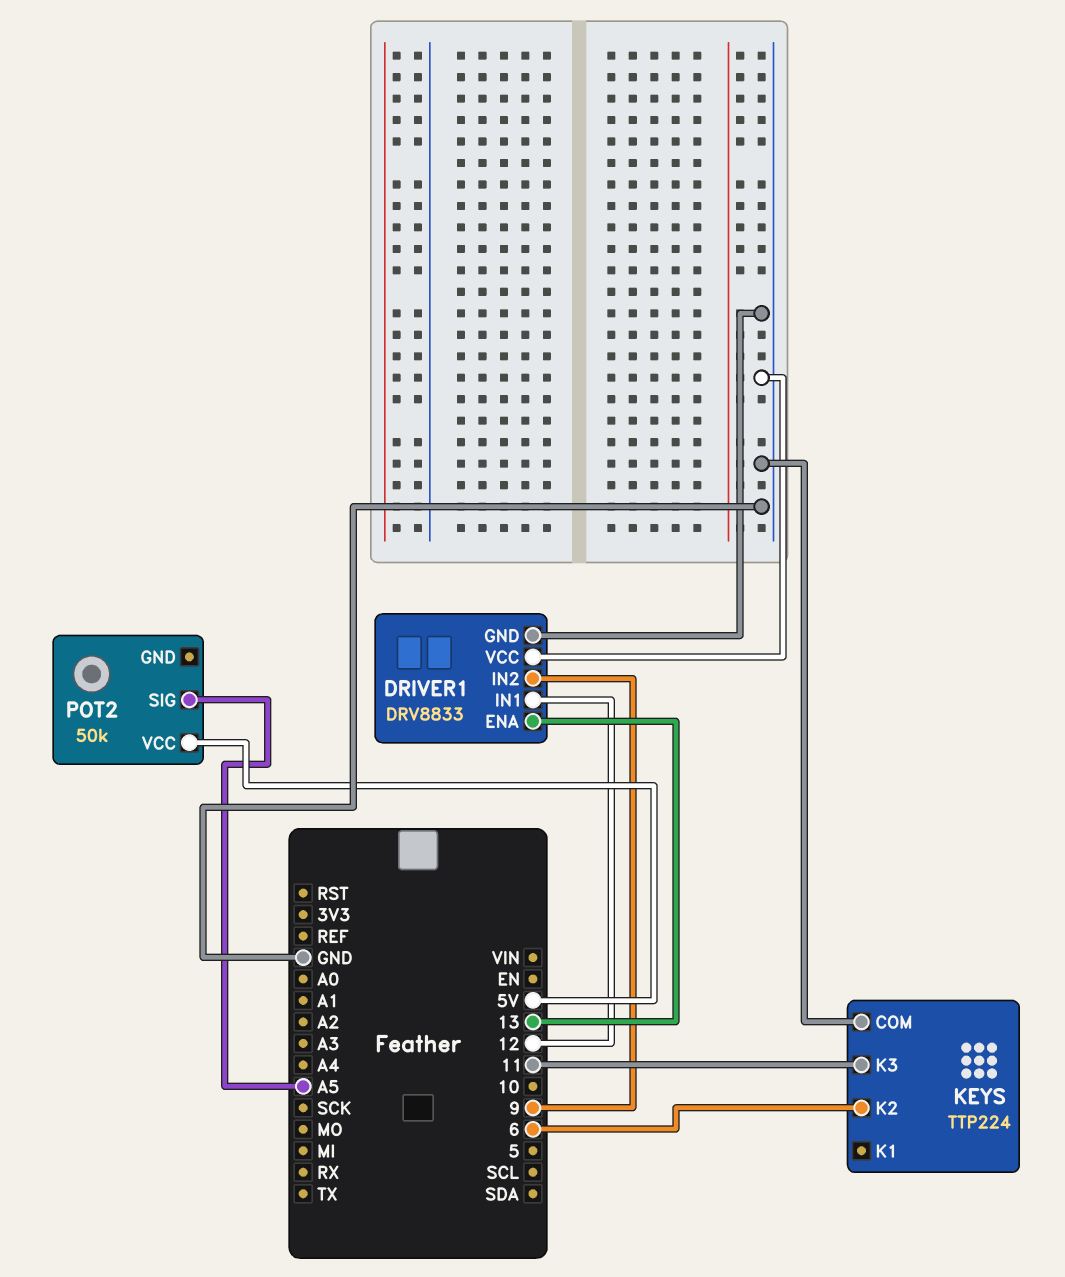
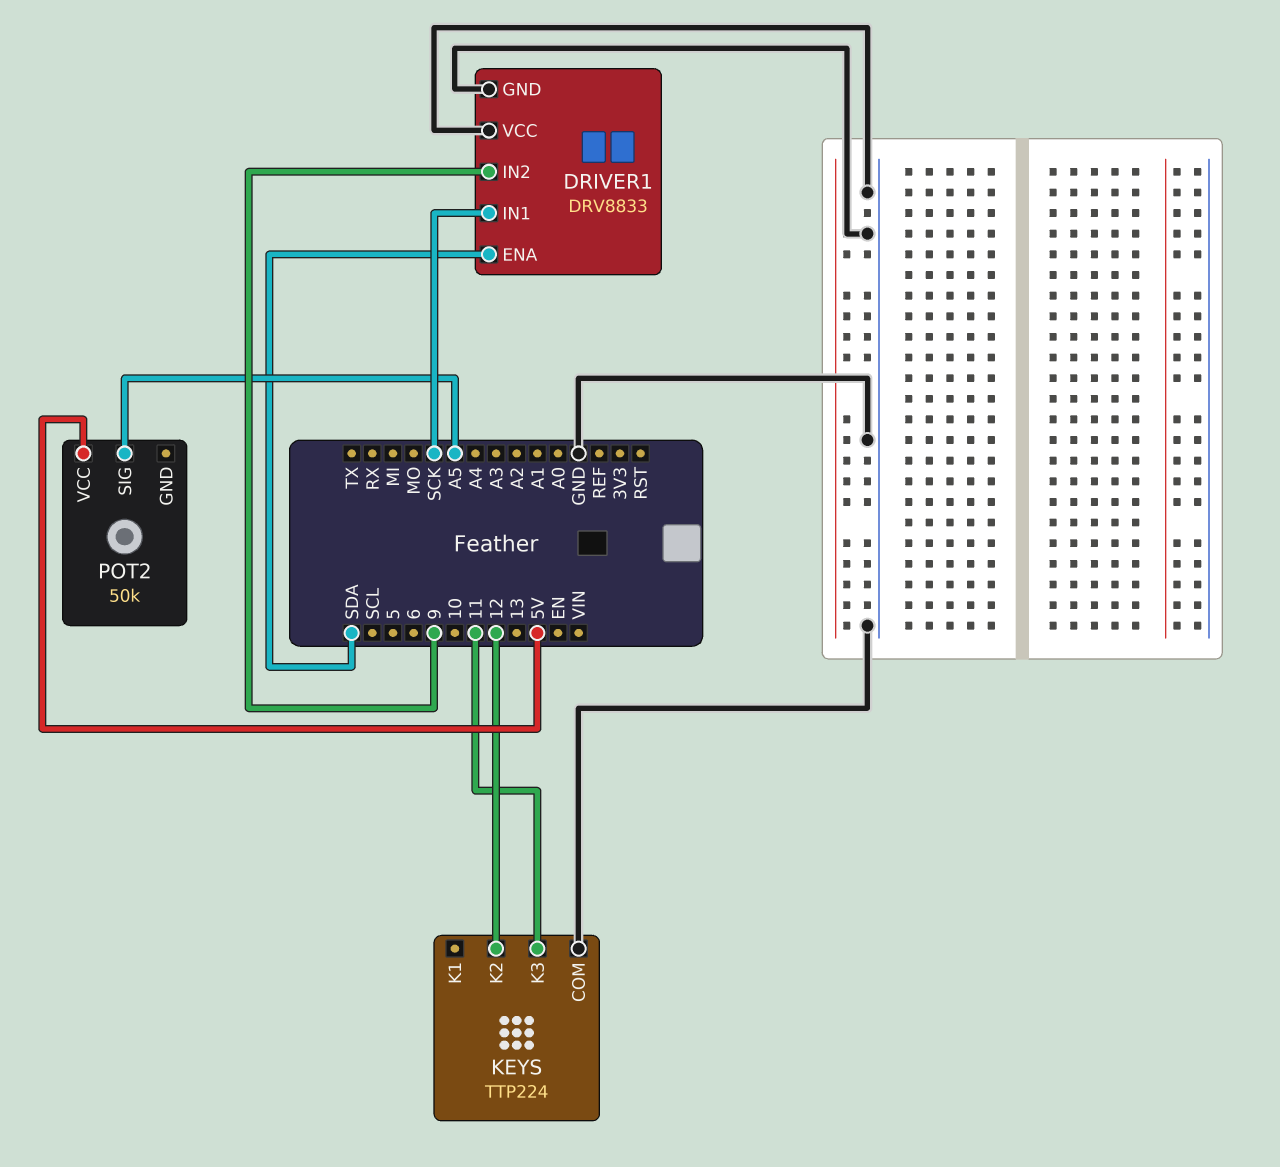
DRIVER1 pin ENA: 13 -> SDA
DRIVER1 pin IN1: 12 -> SCK
KEYS pin K2: 6 -> 12

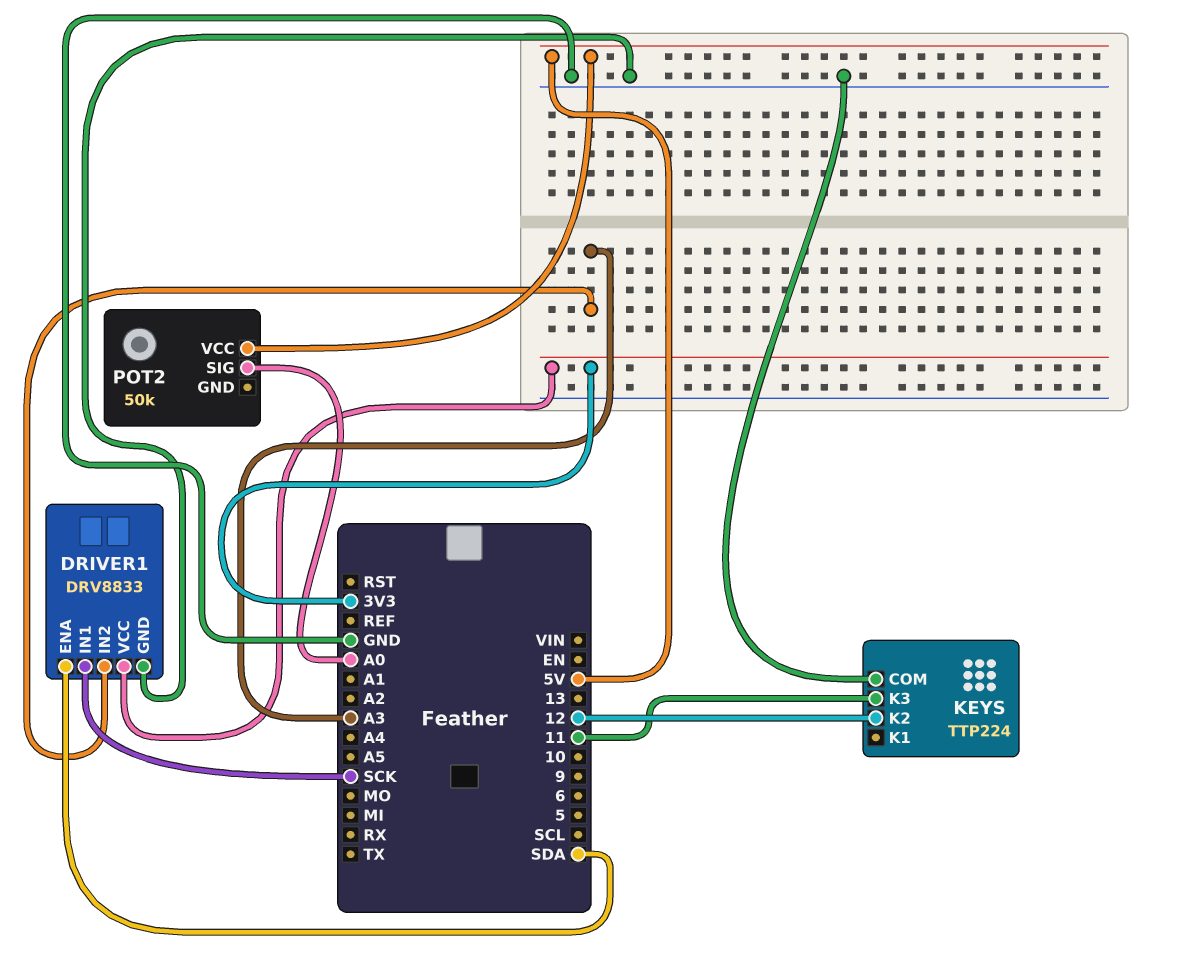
DRIVER1 pin IN2: 9 -> A3
DRIVER1 pin VCC: GND -> 3V3
POT2 pin SIG: A5 -> A0

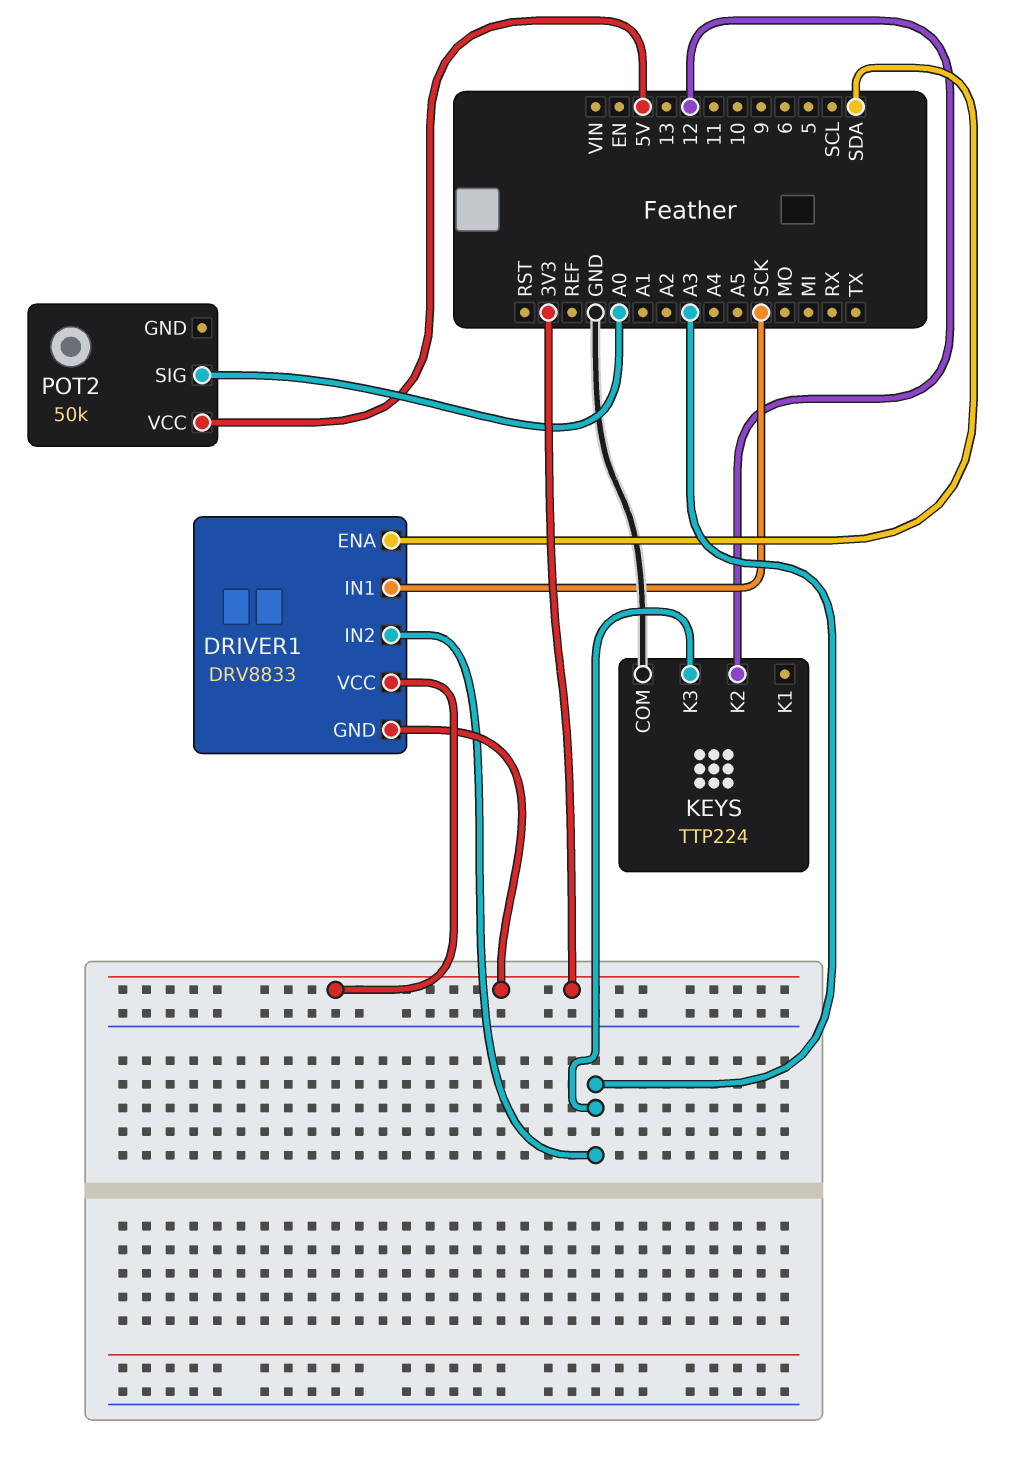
DRIVER1 pin GND: GND -> 3V3
KEYS pin K3: 11 -> A3

